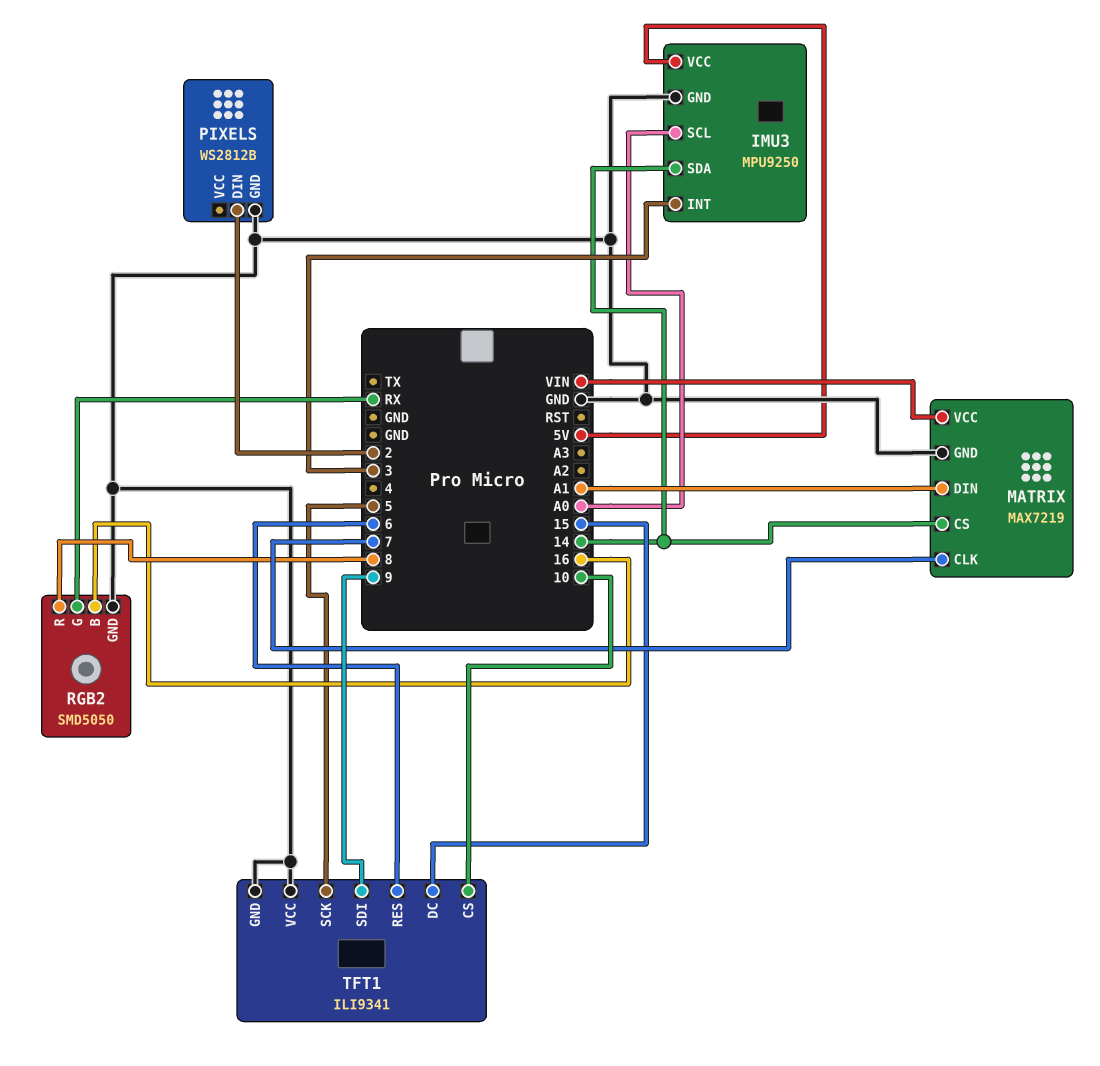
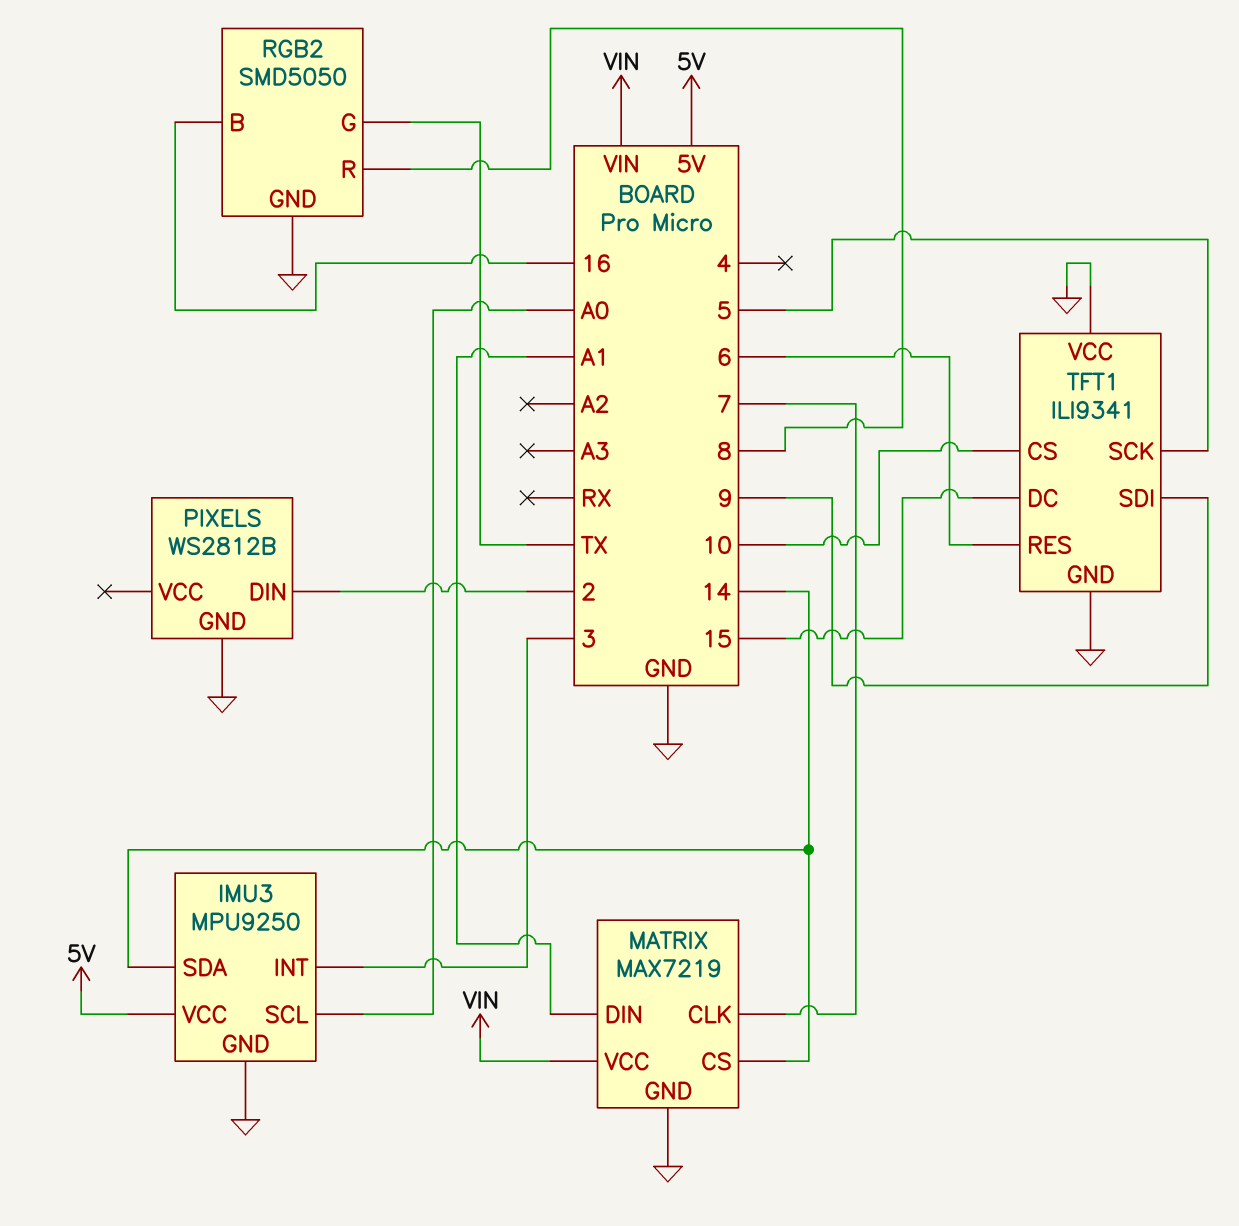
RGB2 pin G: RX -> TX

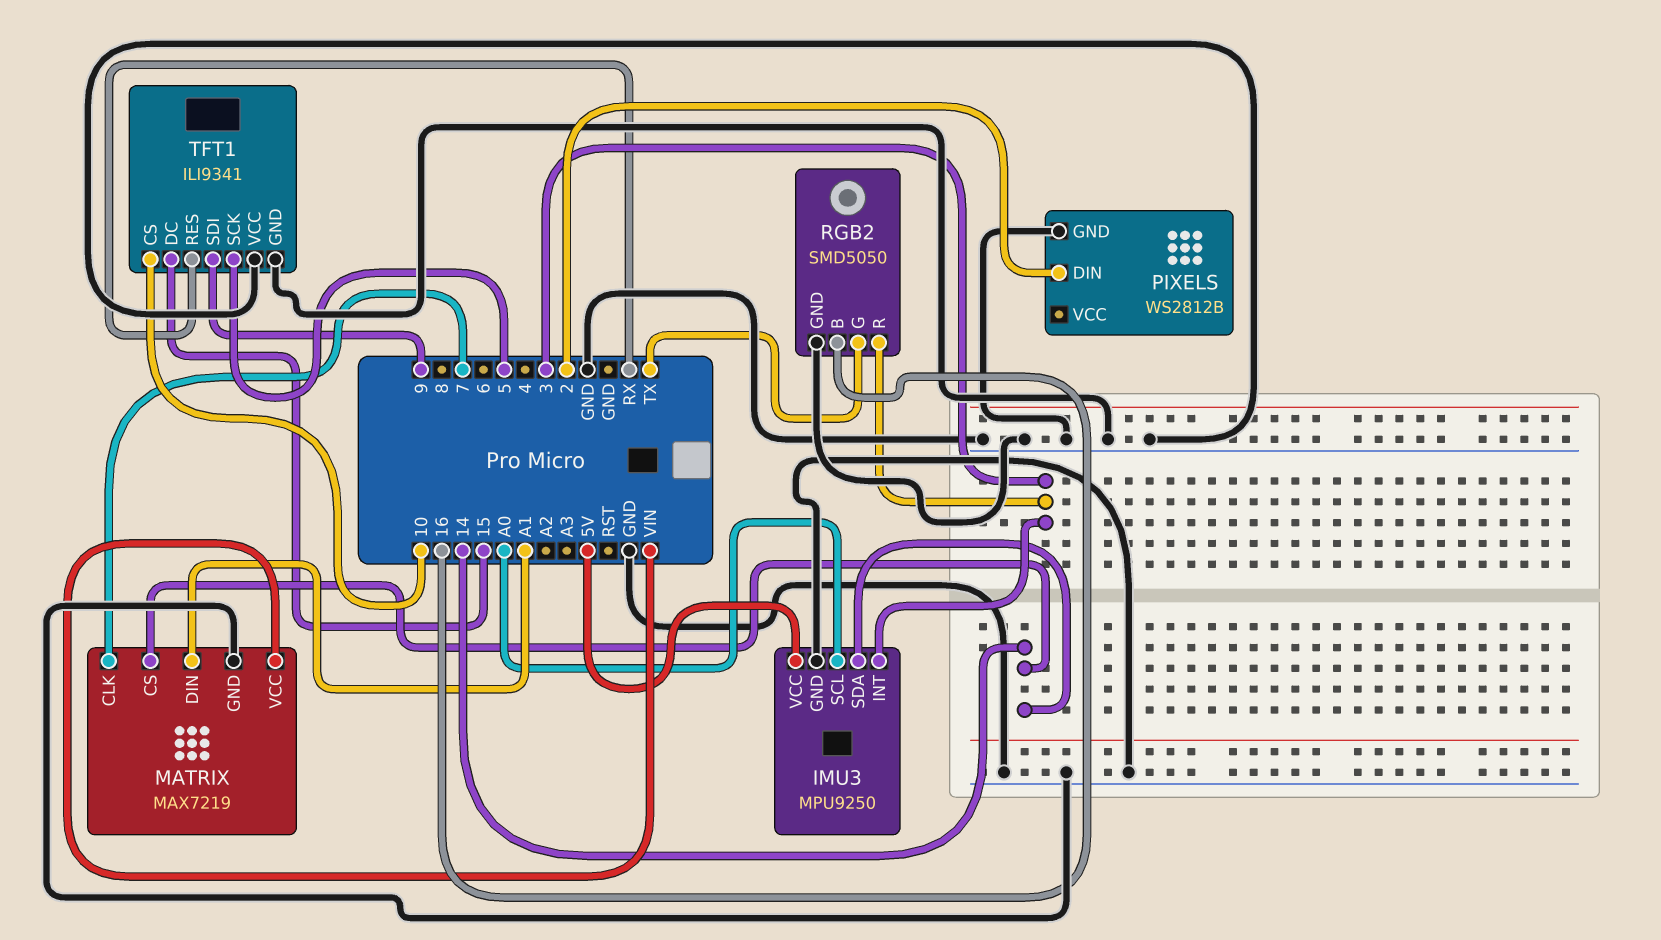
RGB2 pin R: 8 -> 3
TFT1 pin RES: 6 -> RX

